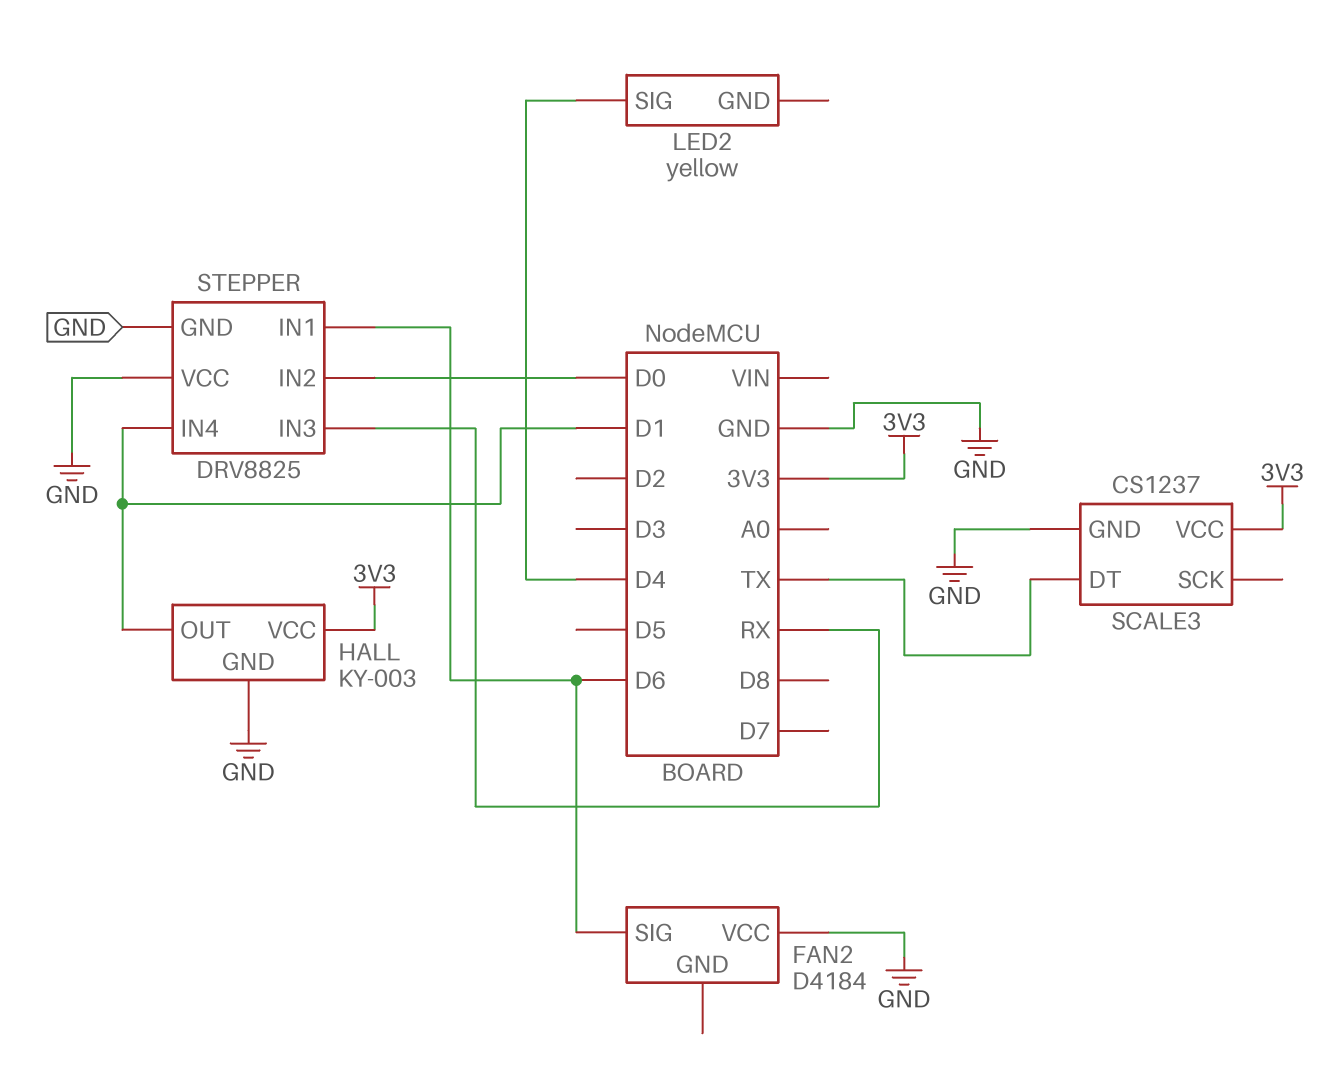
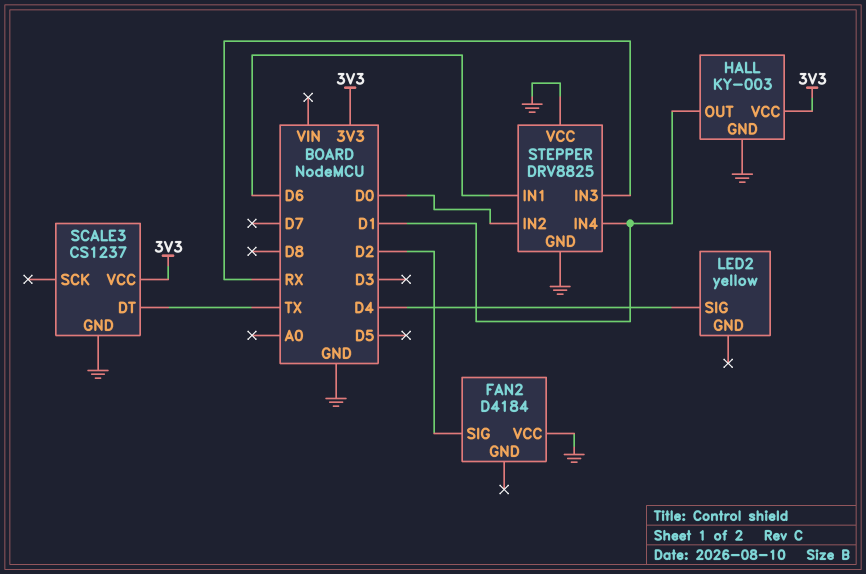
FAN2 pin SIG: D6 -> D2

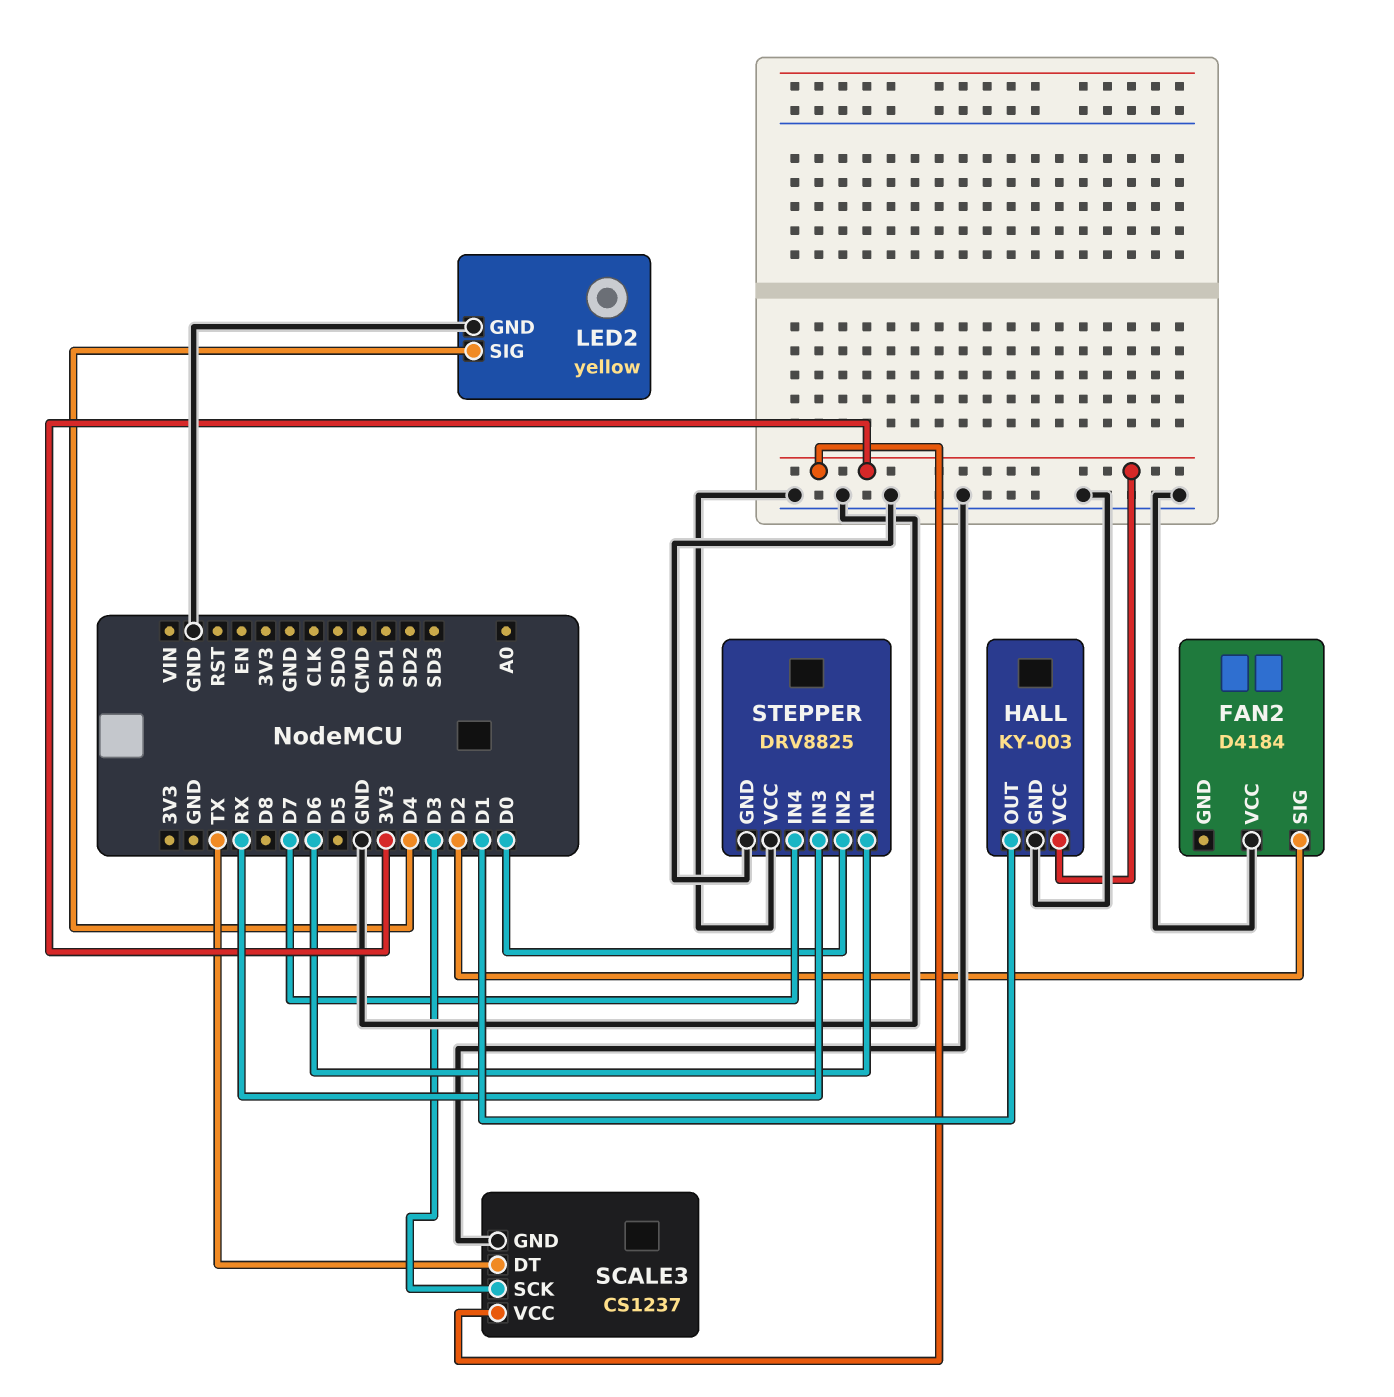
LED2 pin GND: none -> GND
SCALE3 pin SCK: none -> D3
STEPPER pin IN4: D1 -> D7

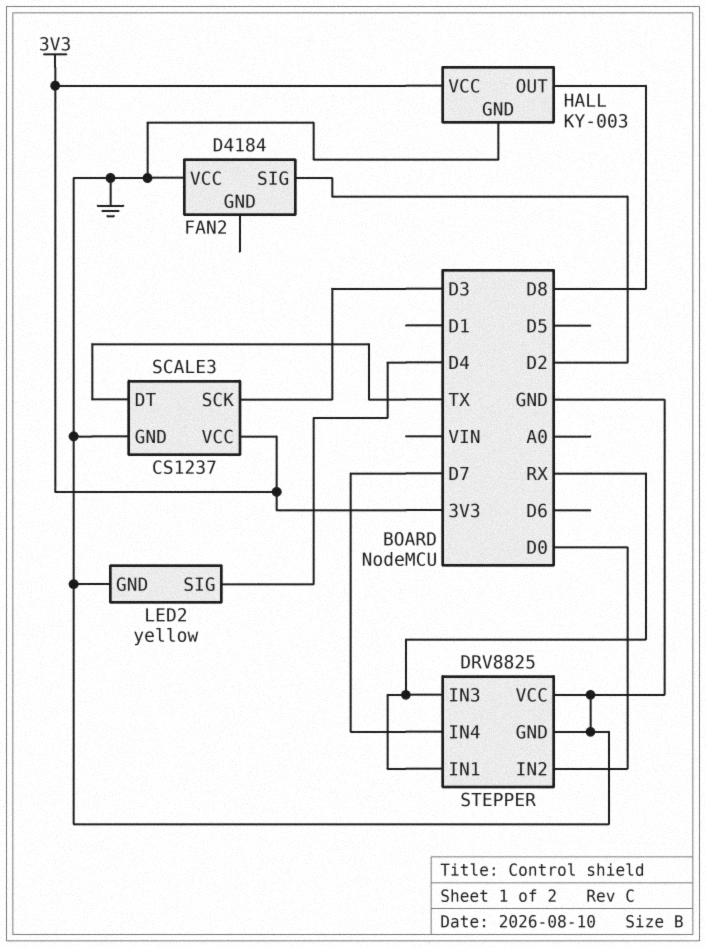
HALL pin OUT: D1 -> D8
STEPPER pin IN1: D6 -> RX

